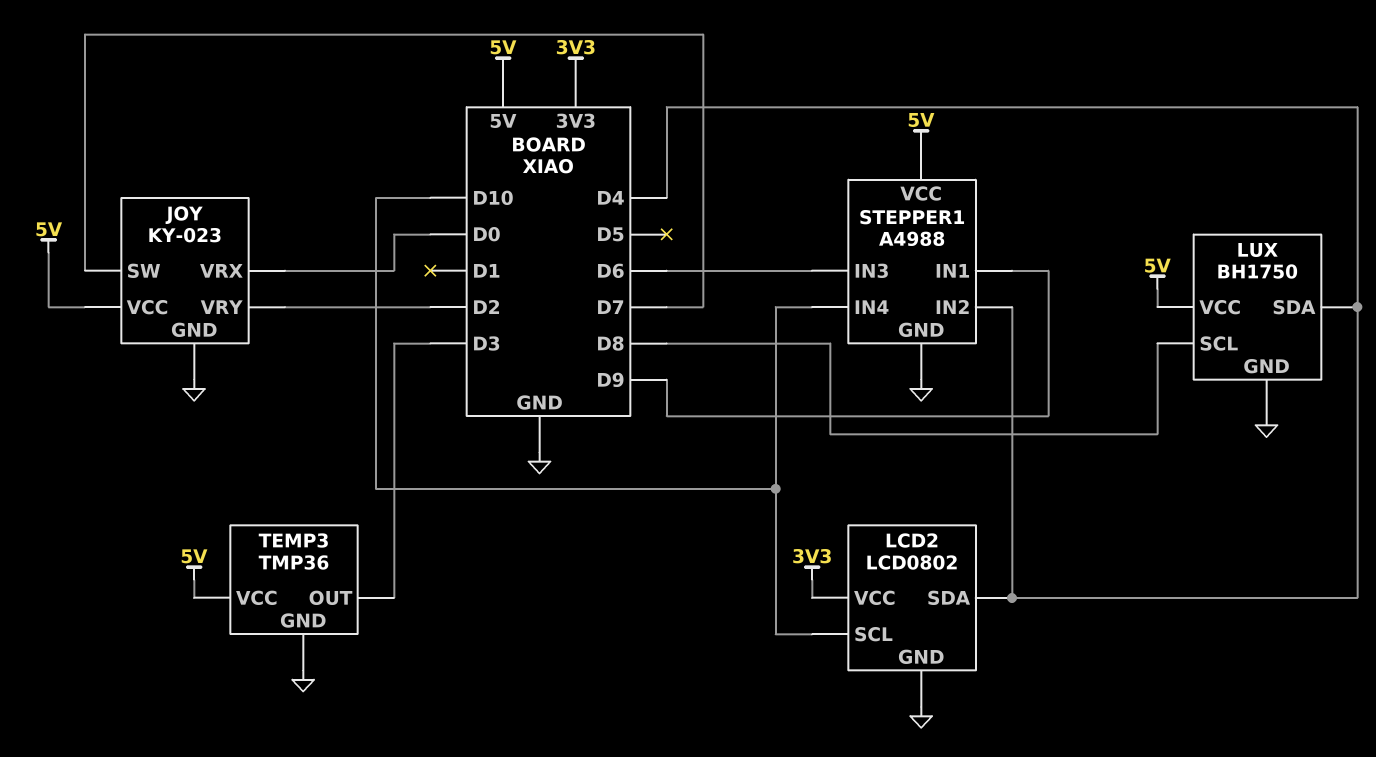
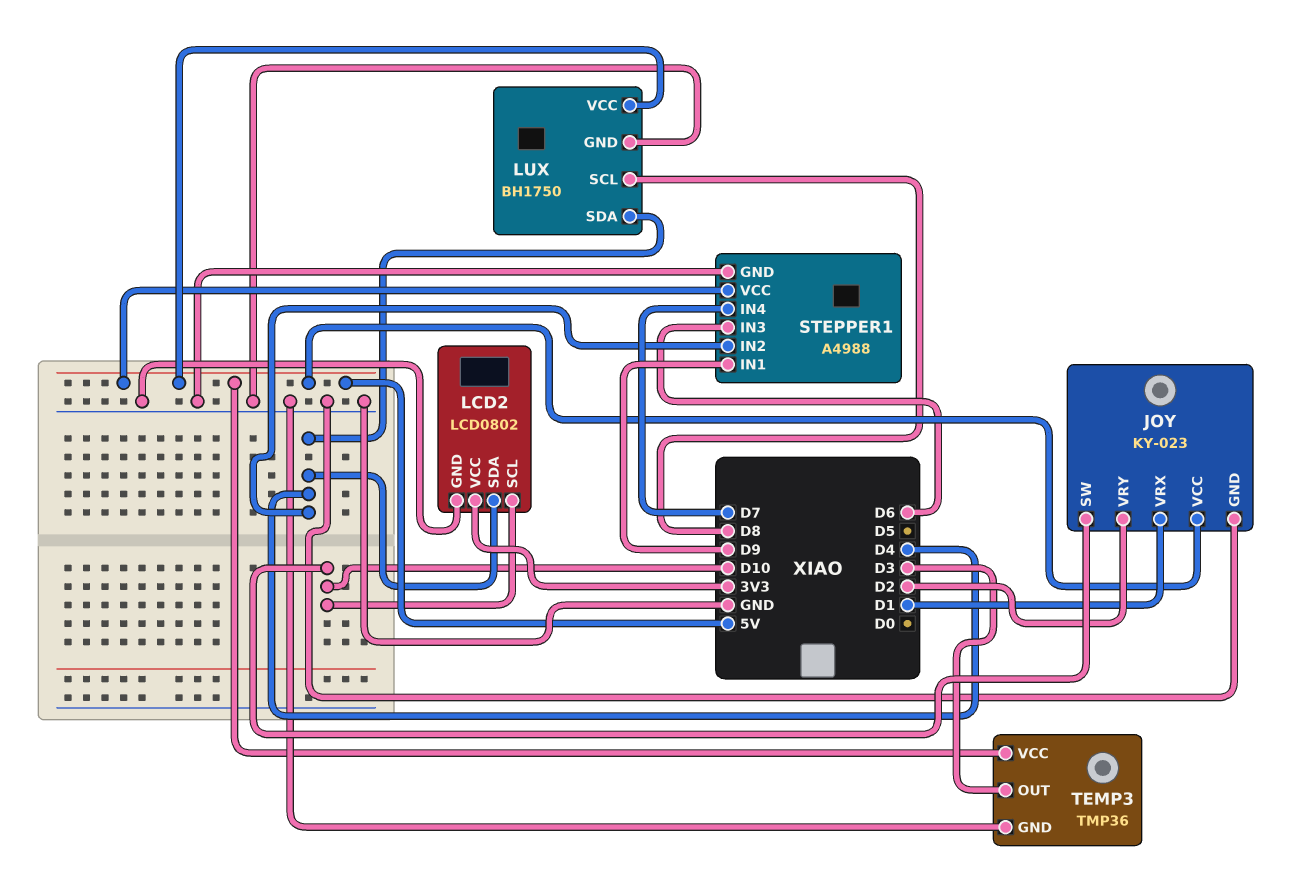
JOY pin SW: D7 -> D10
JOY pin VRX: D0 -> D1
STEPPER1 pin IN4: D10 -> D7

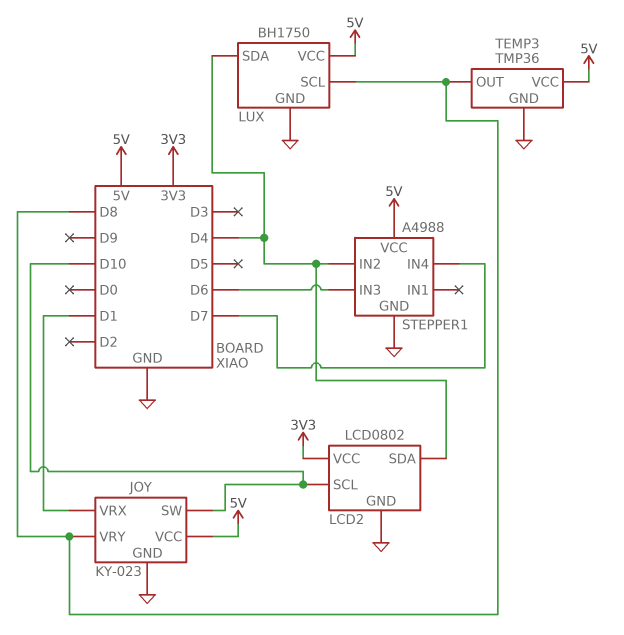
JOY pin VRY: D2 -> D8
STEPPER1 pin IN1: D9 -> none
TEMP3 pin OUT: D3 -> D8

